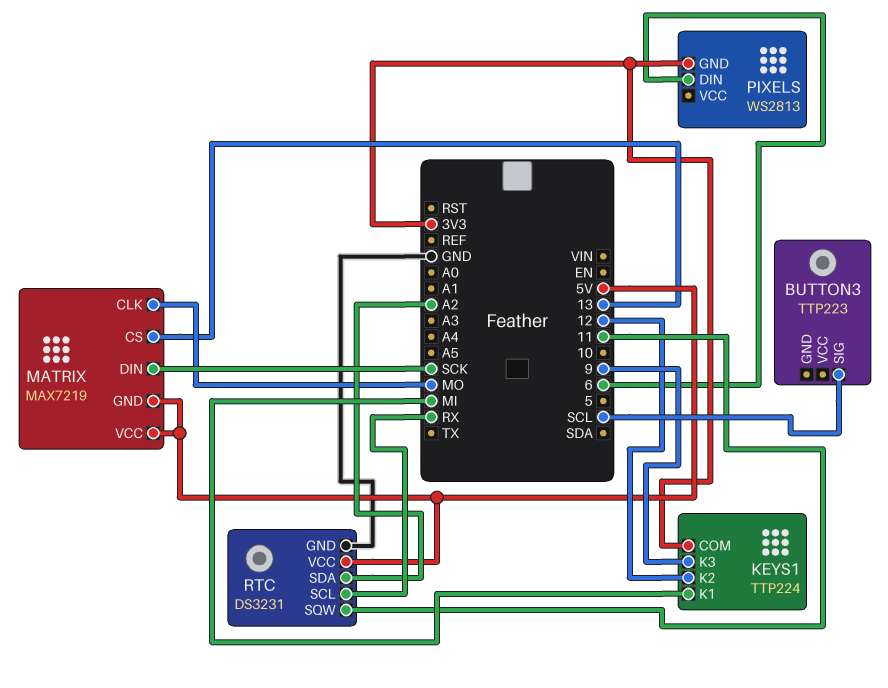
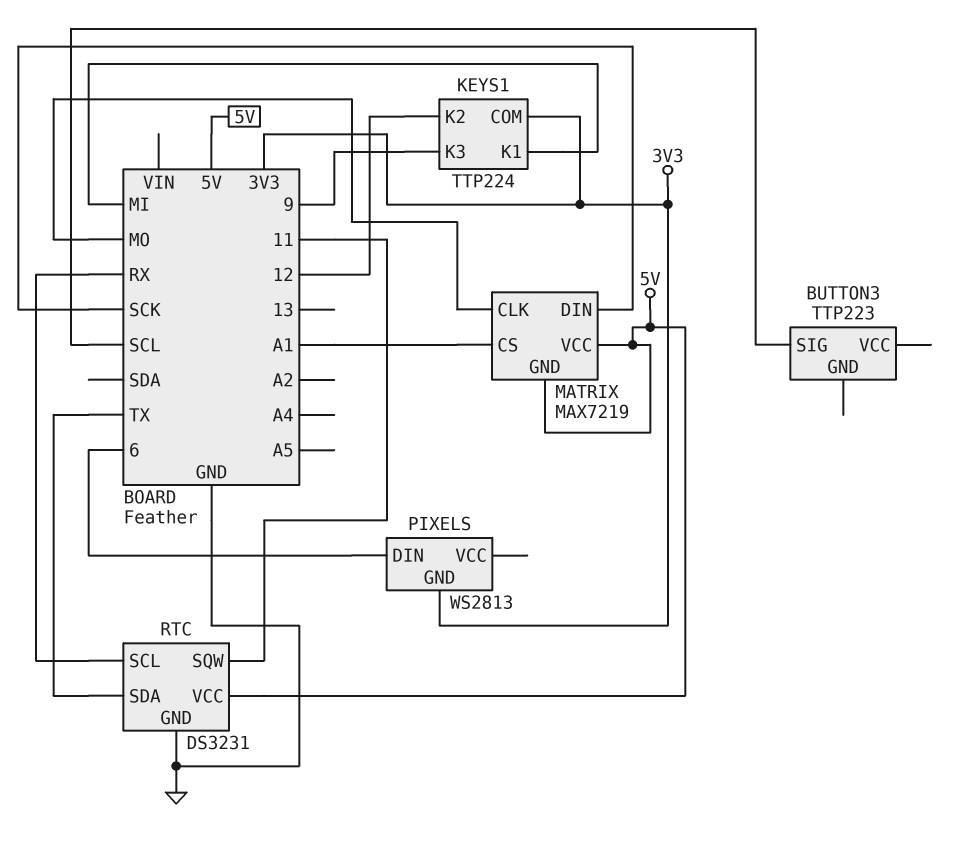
MATRIX pin CS: 13 -> A1
RTC pin SDA: A2 -> TX

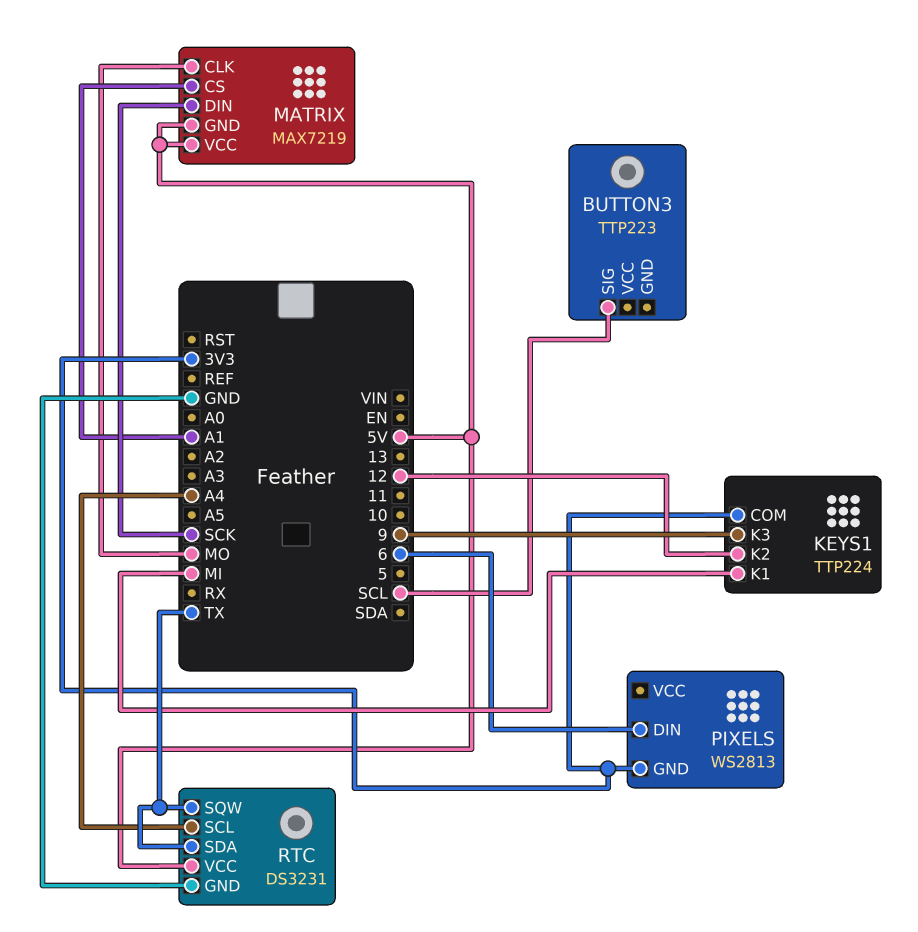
RTC pin SCL: RX -> A4
RTC pin SQW: 11 -> TX

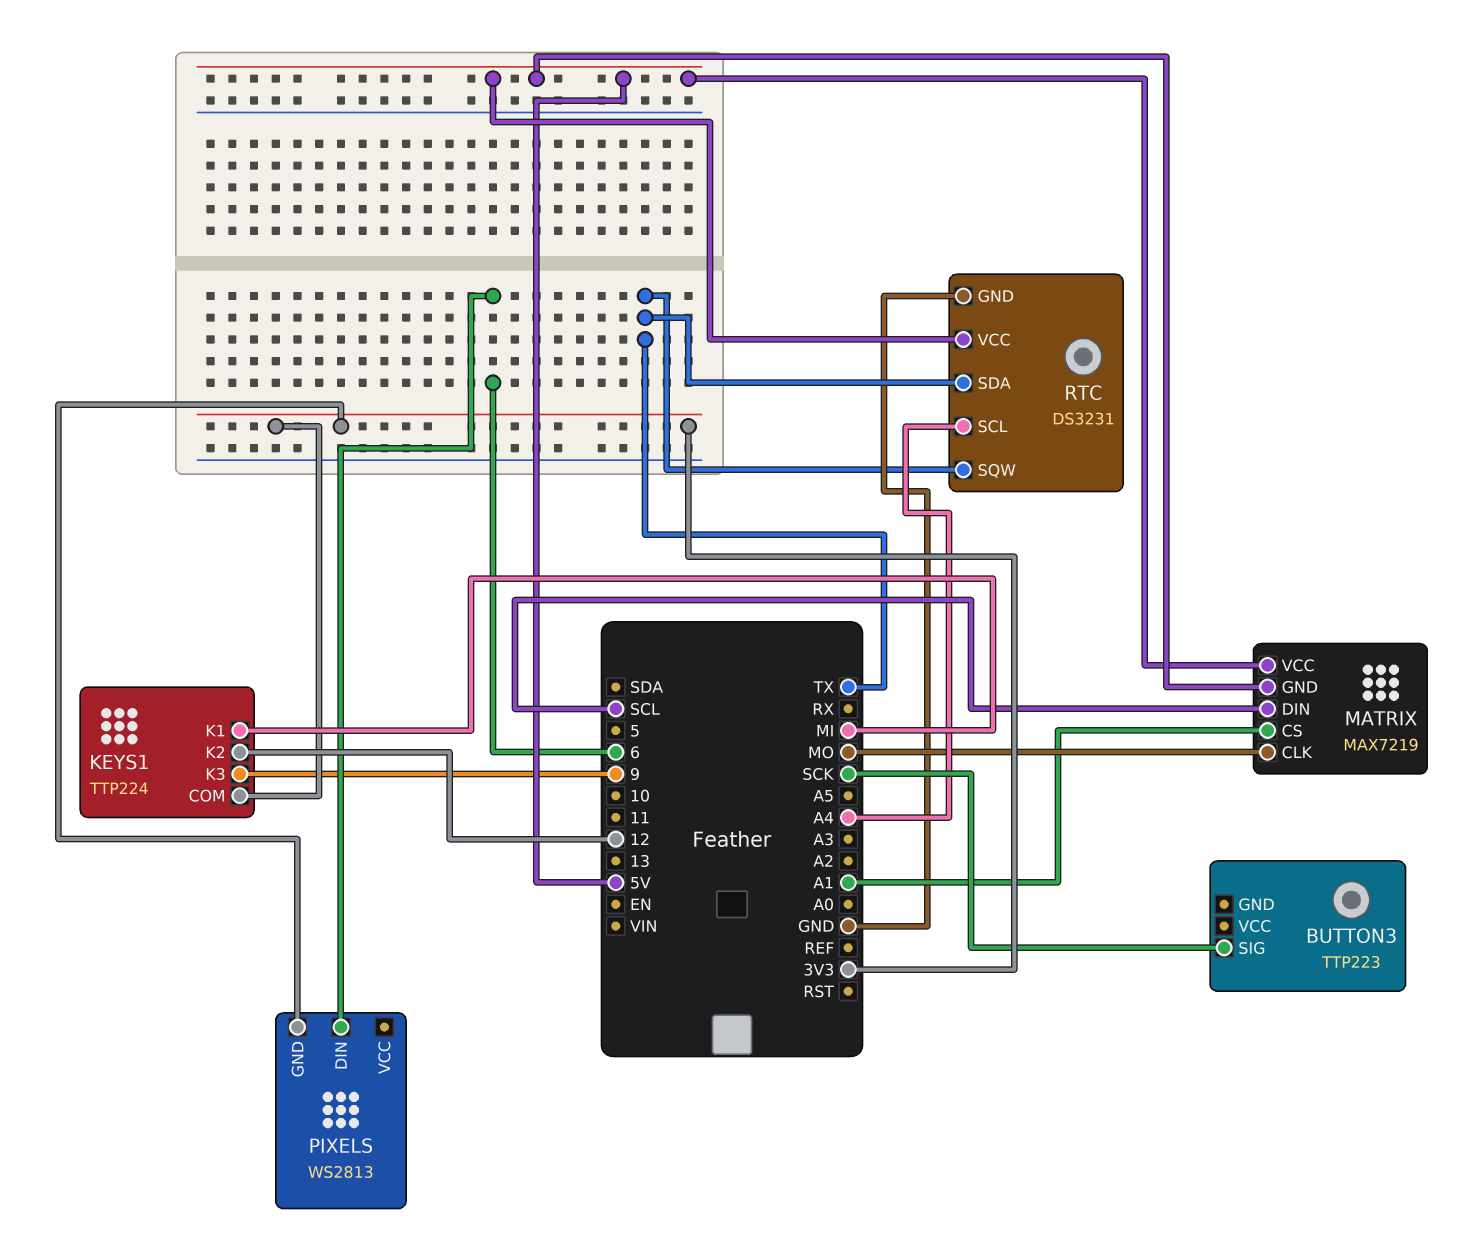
BUTTON3 pin SIG: SCL -> SCK
MATRIX pin DIN: SCK -> SCL

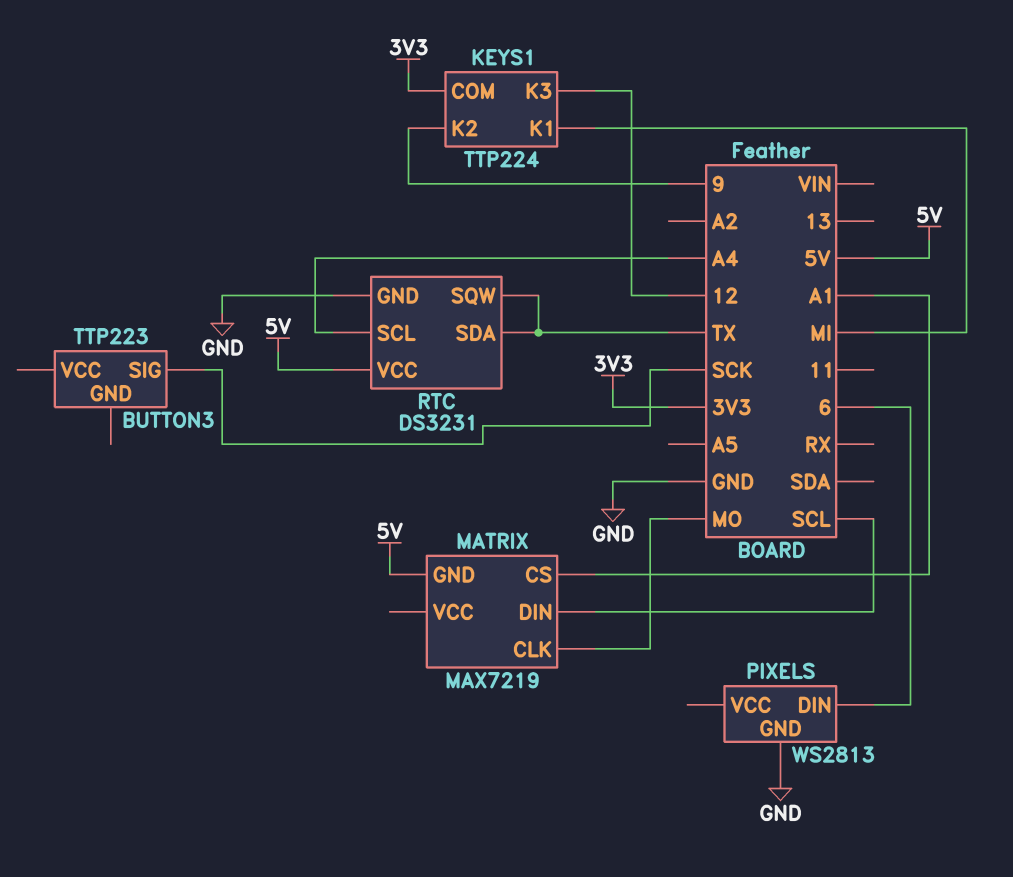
KEYS1 pin K2: 12 -> 9
KEYS1 pin K3: 9 -> 12
MATRIX pin VCC: 5V -> none
PIXELS pin GND: 3V3 -> GND

